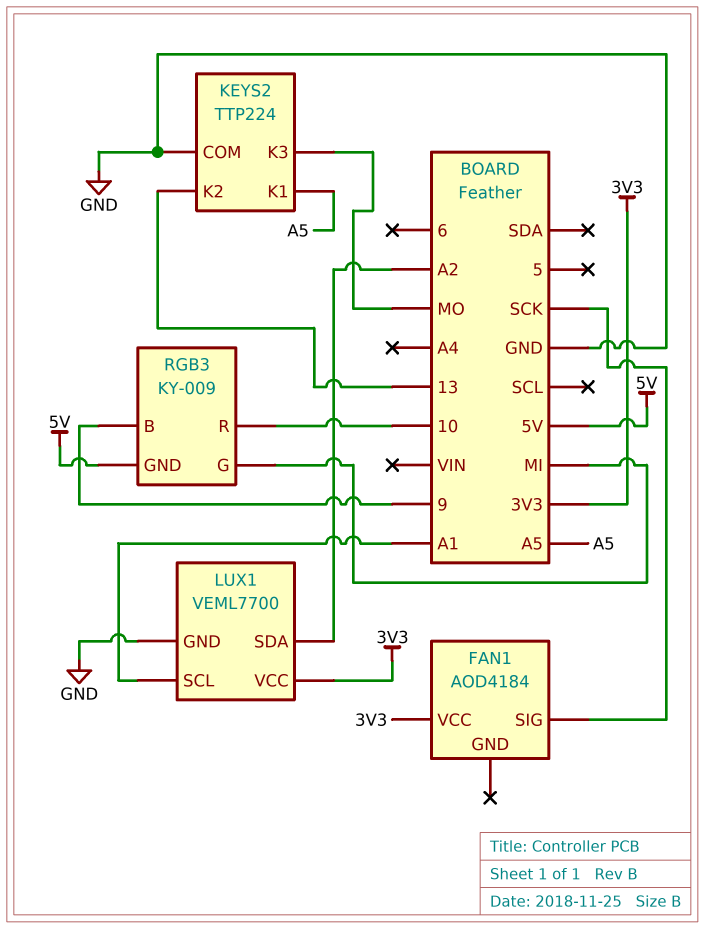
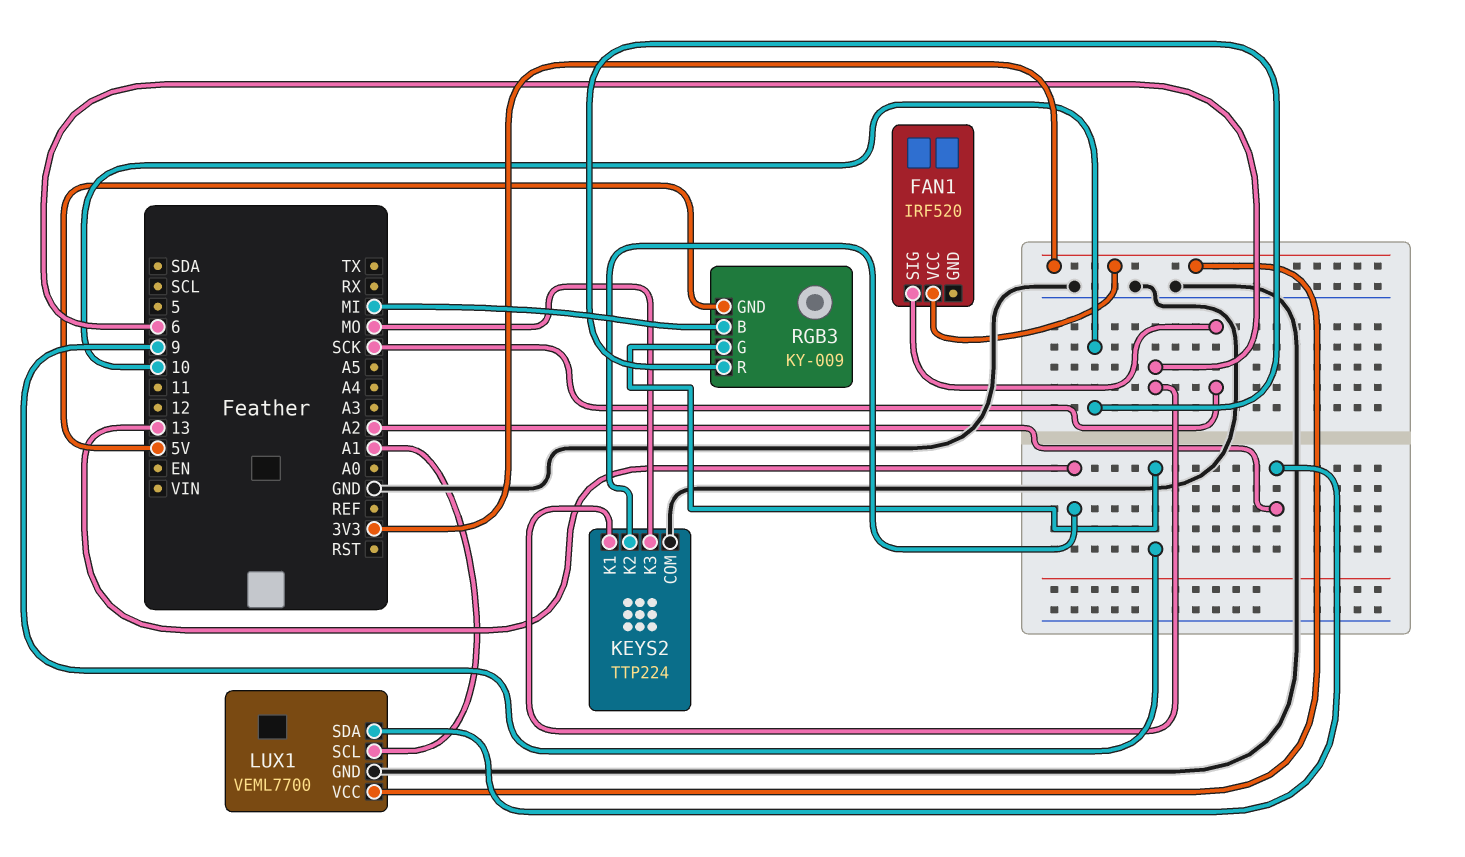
FAN1: AOD4184 -> IRF520
KEYS2 pin K1: A5 -> 6
RGB3 pin B: 9 -> MI
RGB3 pin G: MI -> 9

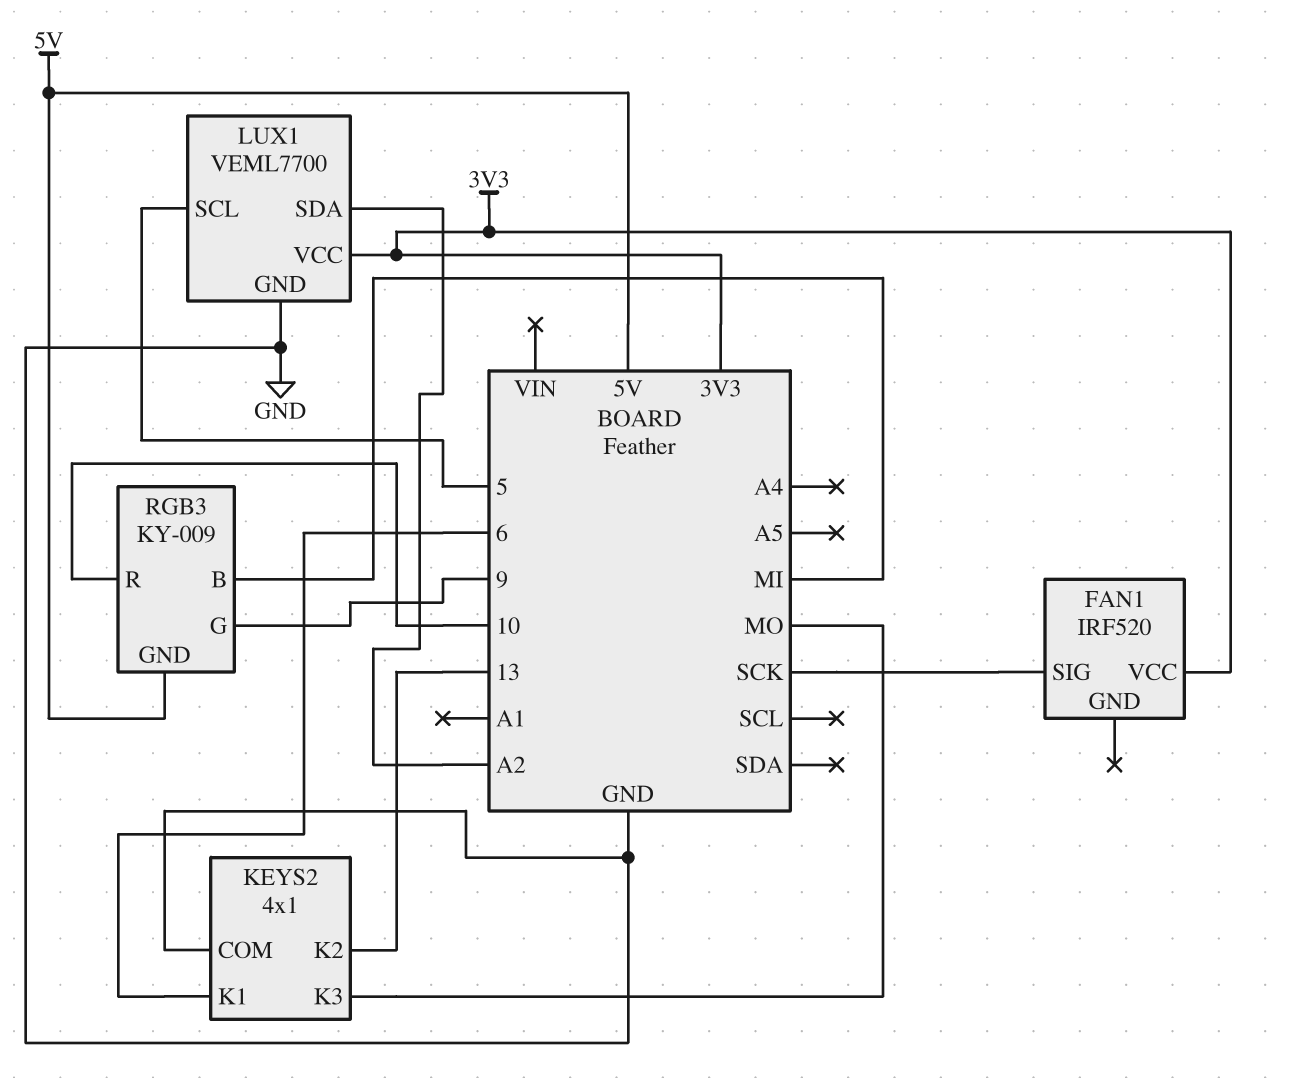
KEYS2: TTP224 -> 4x1
LUX1 pin SCL: A1 -> 5

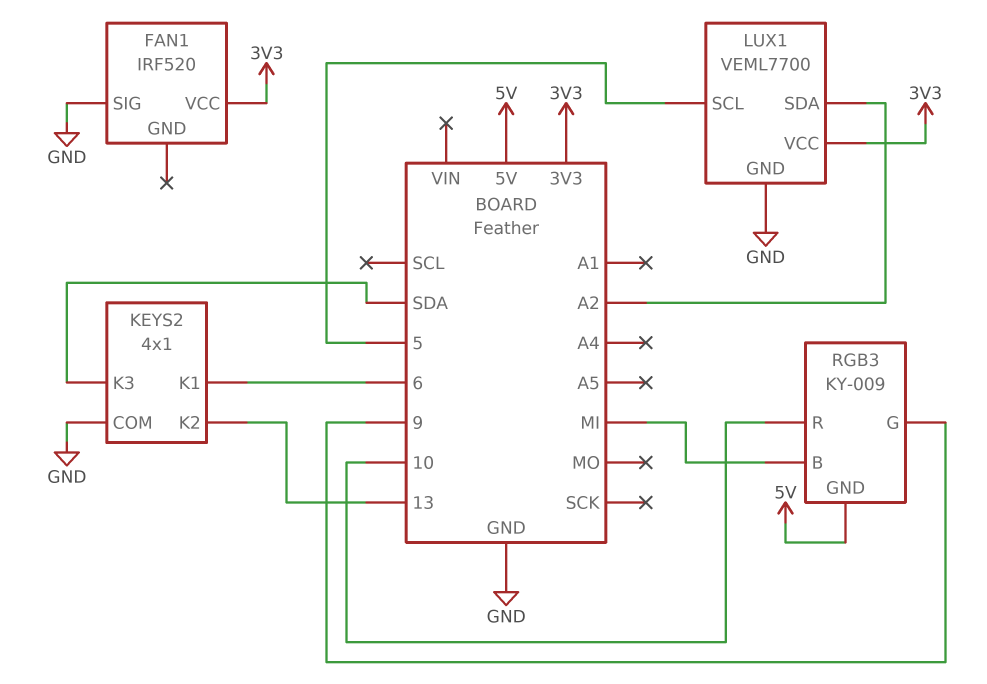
FAN1 pin SIG: SCK -> GND
KEYS2 pin K3: MO -> SDA

